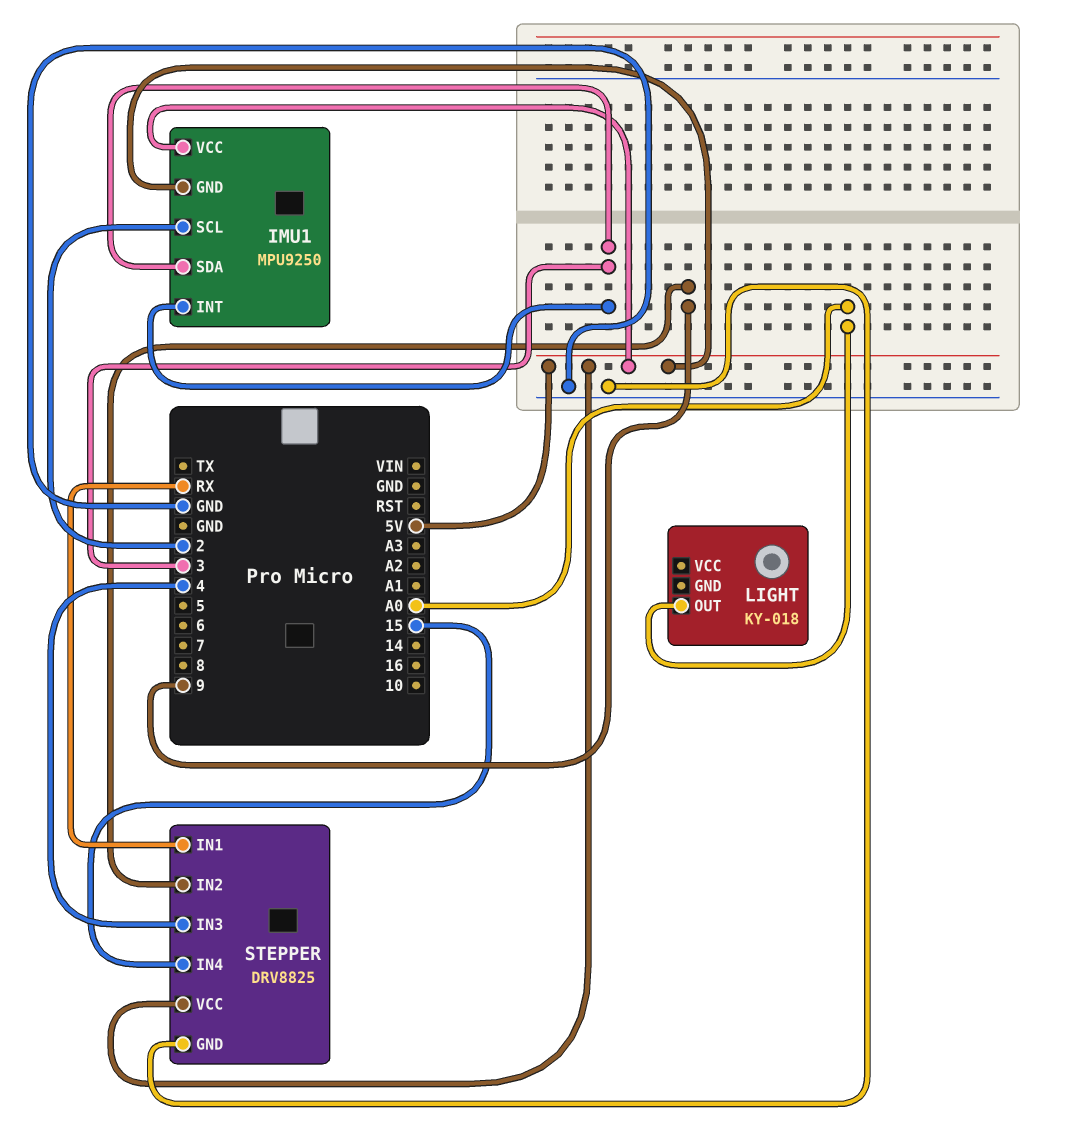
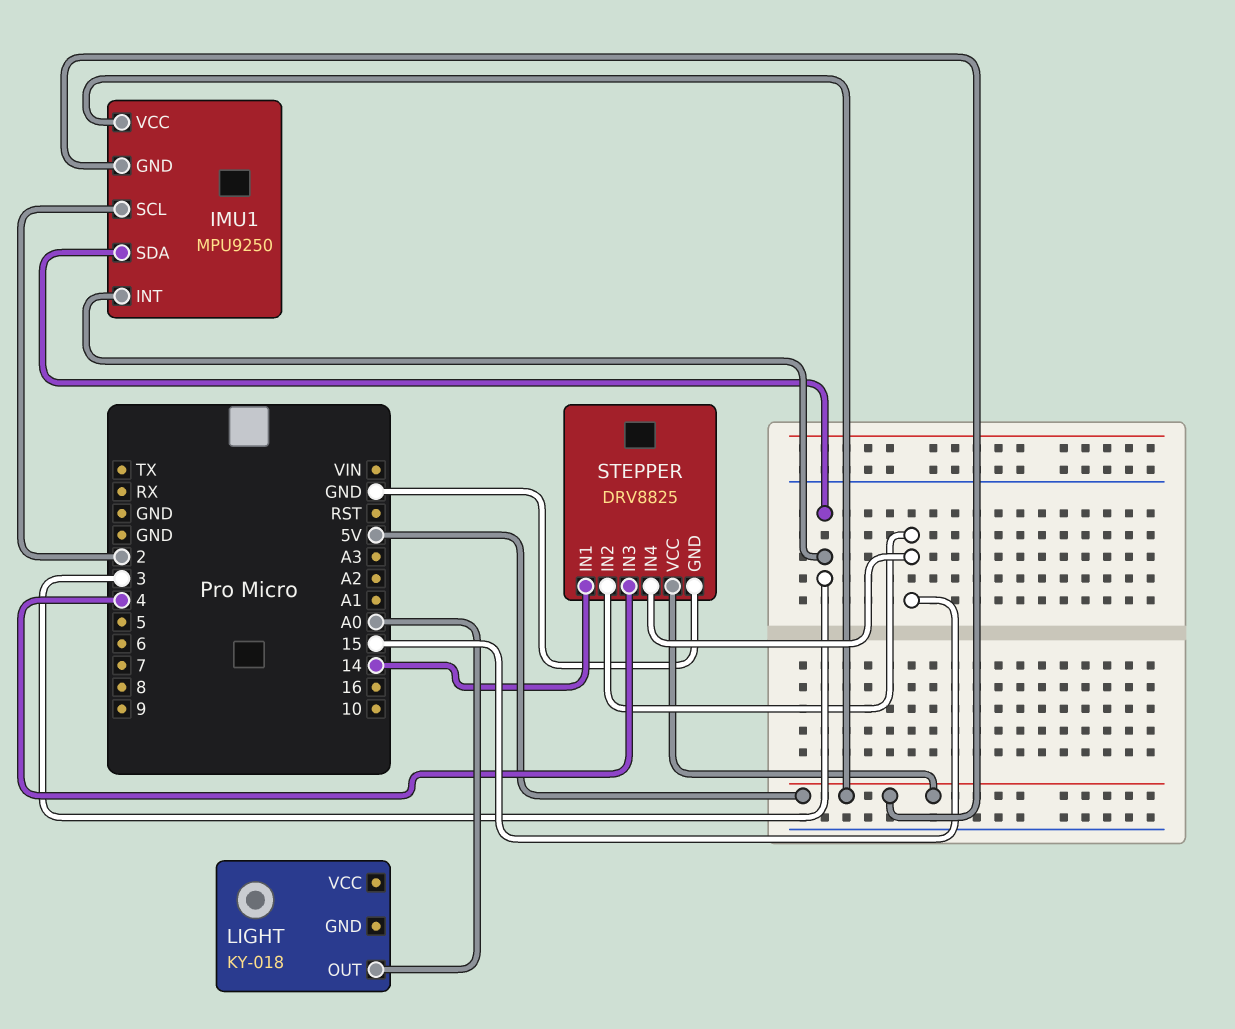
STEPPER pin IN1: RX -> 14
STEPPER pin IN2: 9 -> 15

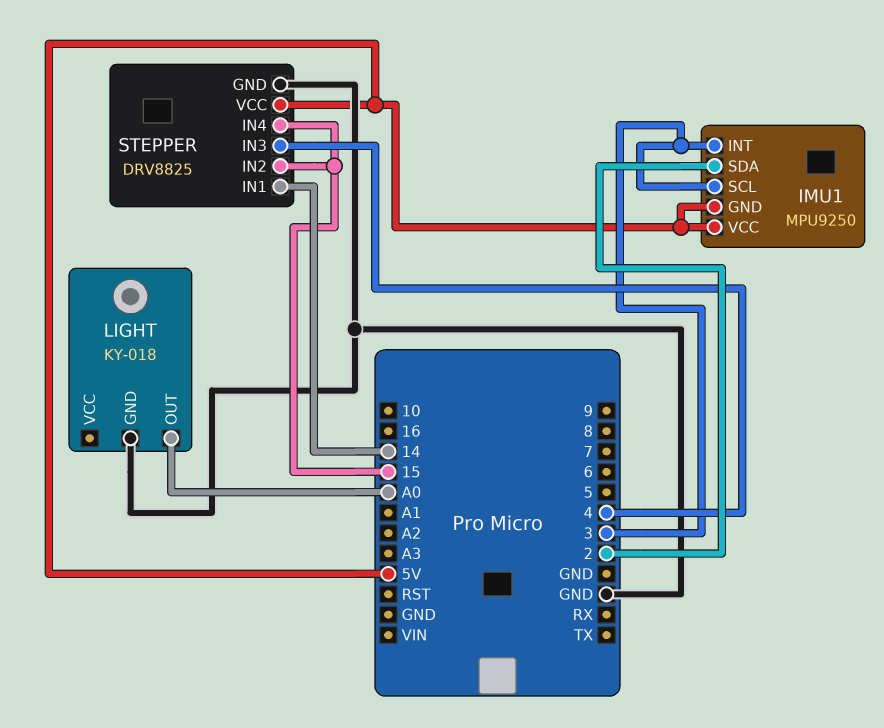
IMU1 pin SCL: 2 -> 3
IMU1 pin SDA: 3 -> 2
LIGHT pin GND: none -> GND

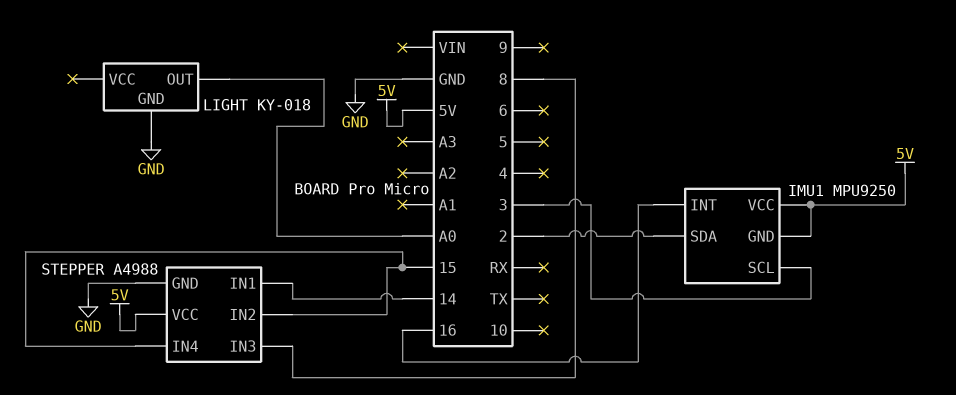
IMU1 pin INT: 3 -> 16
STEPPER: DRV8825 -> A4988
STEPPER pin IN3: 4 -> 8

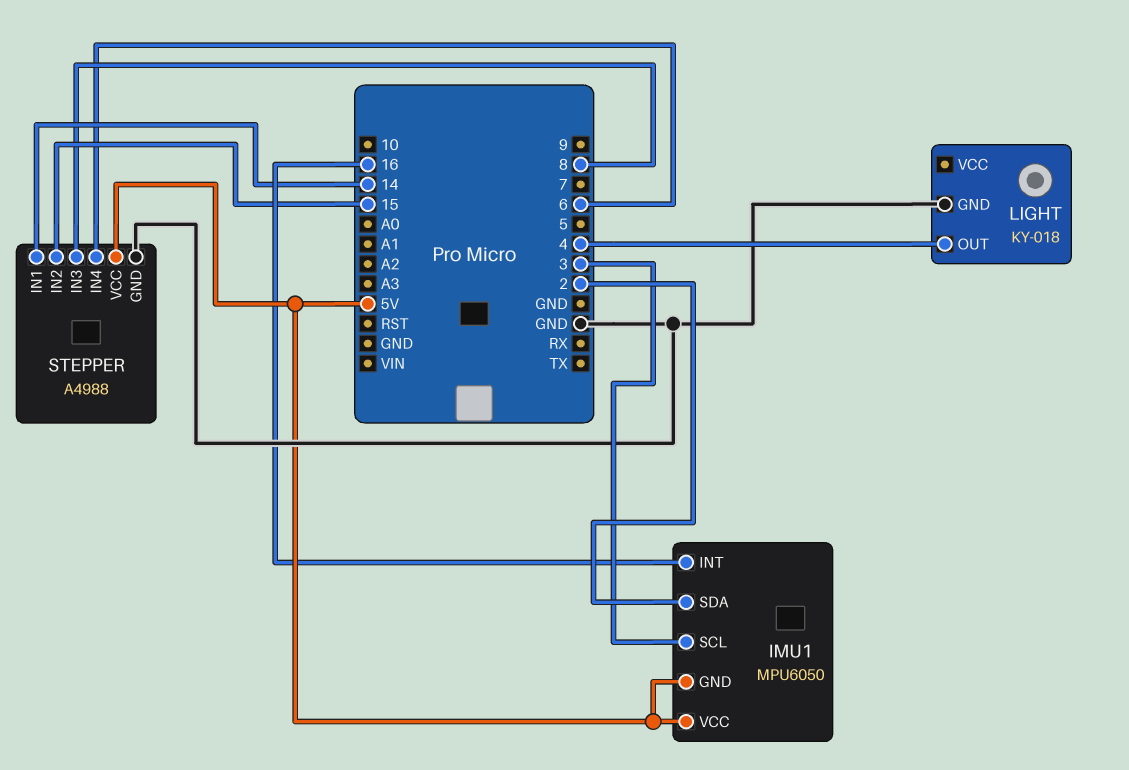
IMU1: MPU9250 -> MPU6050
LIGHT pin OUT: A0 -> 4
STEPPER pin IN4: 15 -> 6

